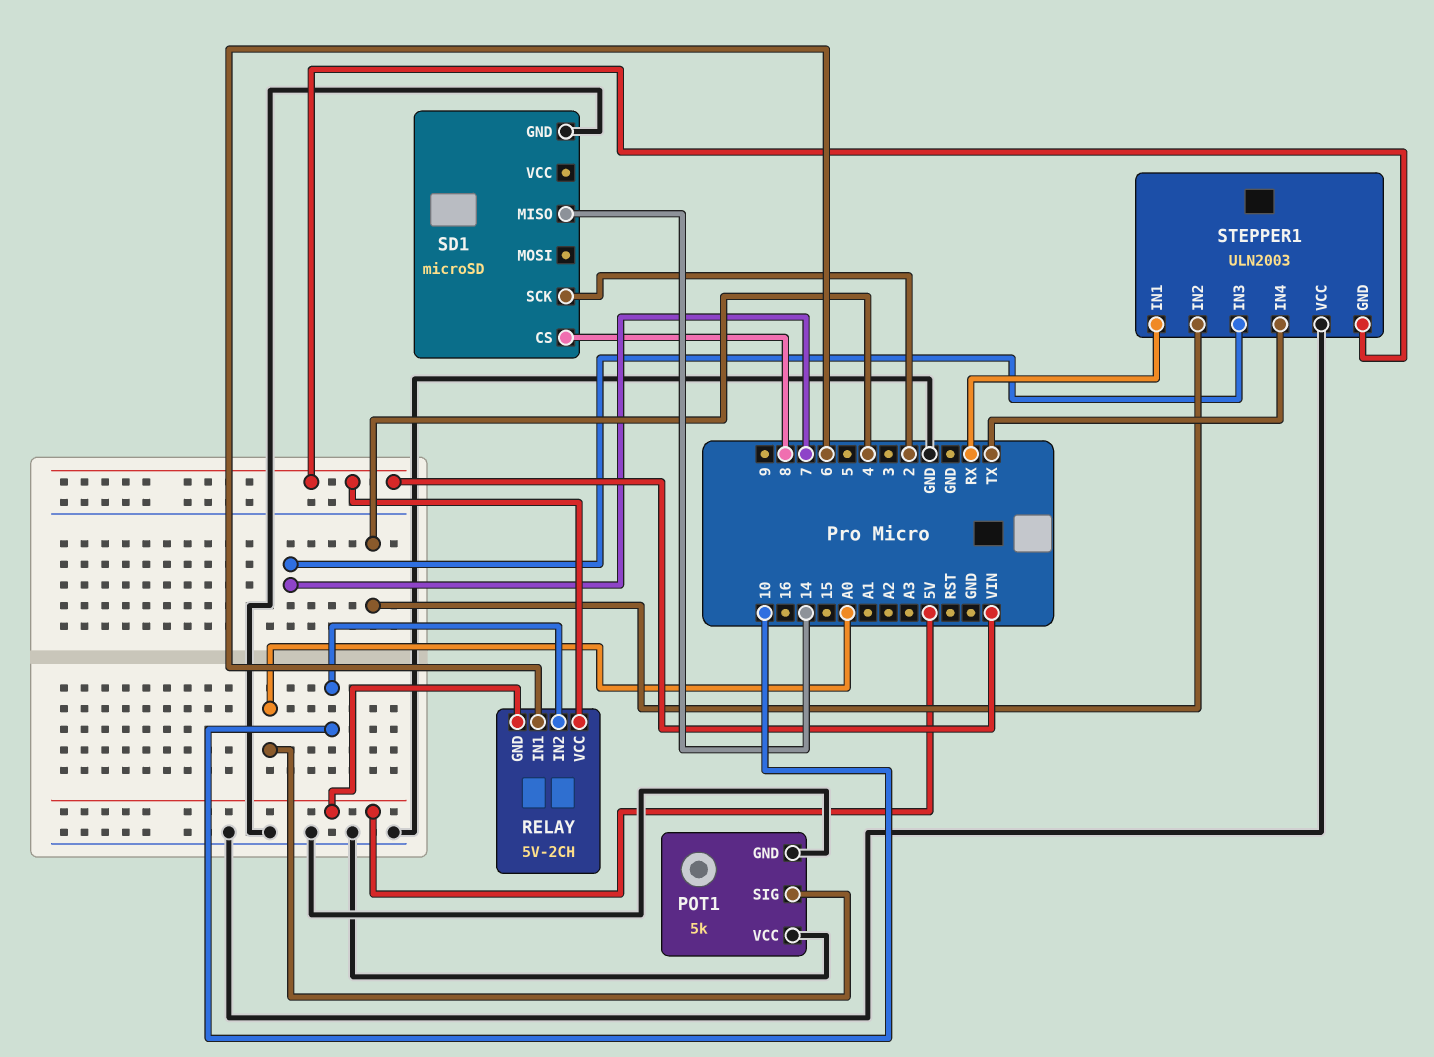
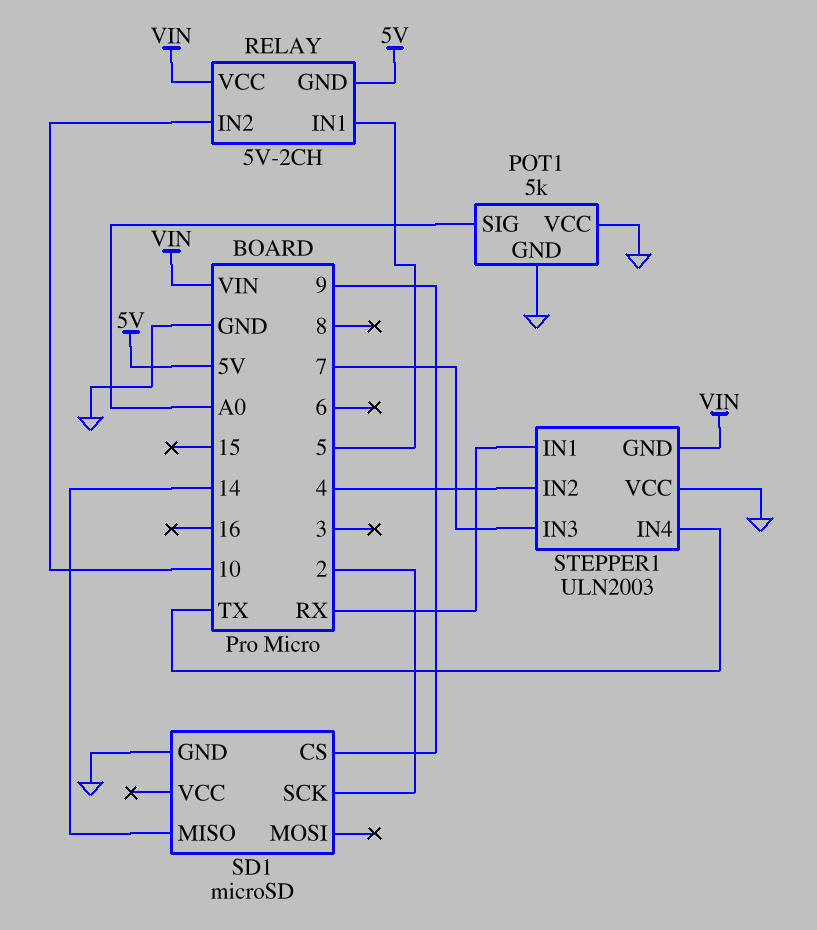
RELAY pin IN1: 6 -> 5
SD1 pin CS: 8 -> 9

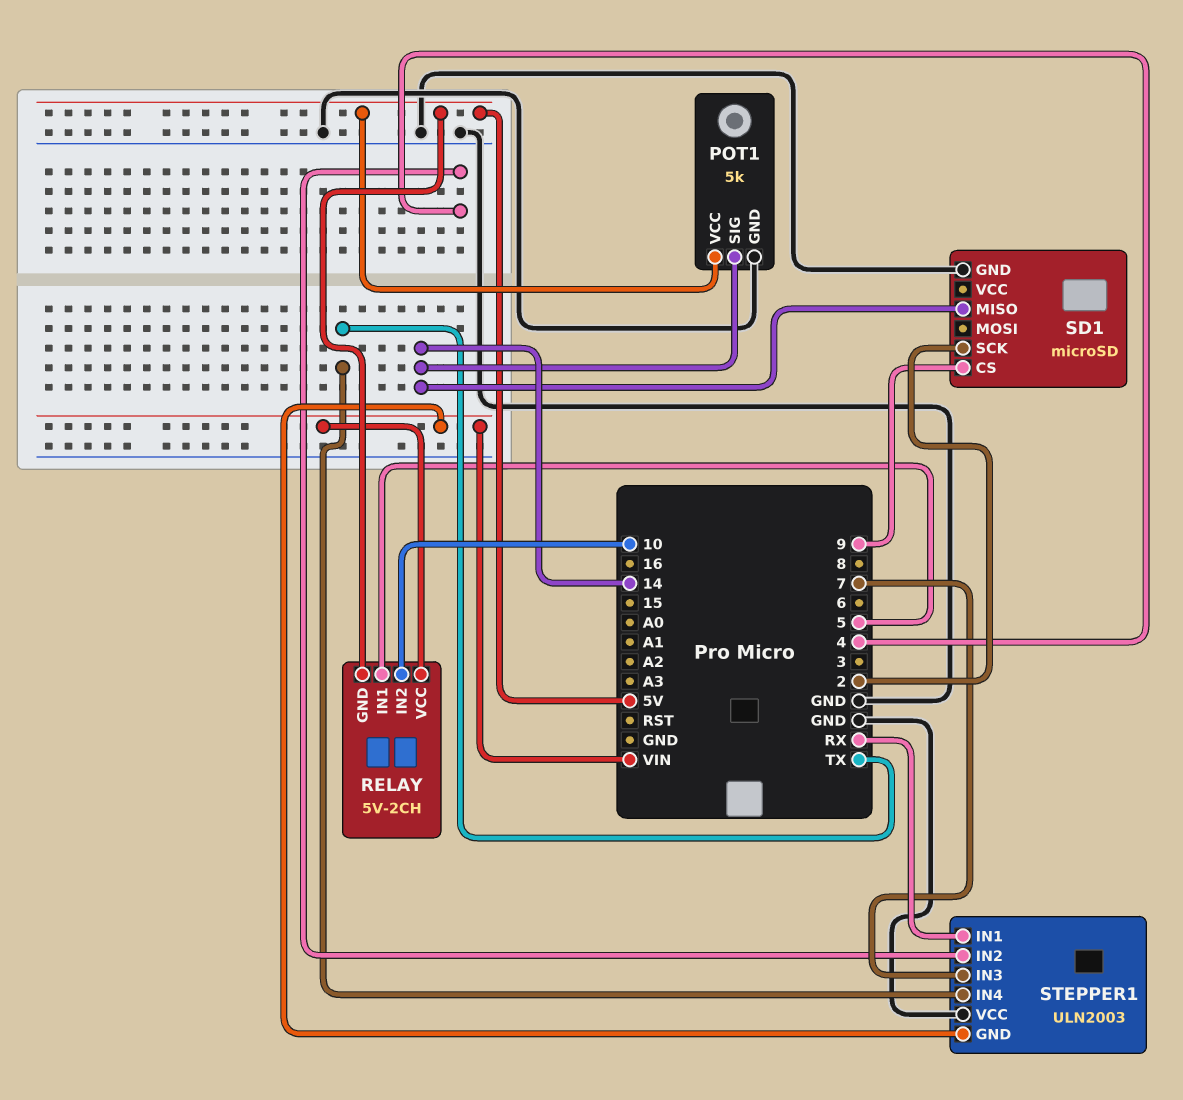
POT1 pin SIG: A0 -> 14
POT1 pin VCC: GND -> 5V

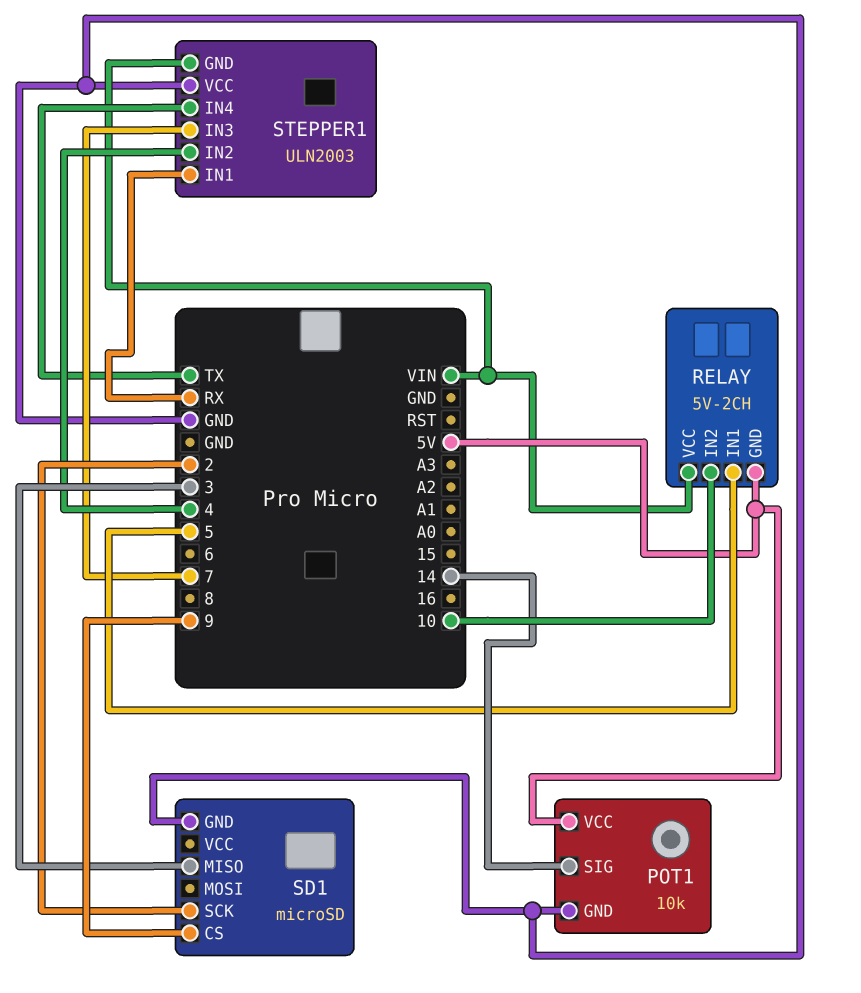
POT1: 5k -> 10k
SD1 pin MISO: 14 -> 3

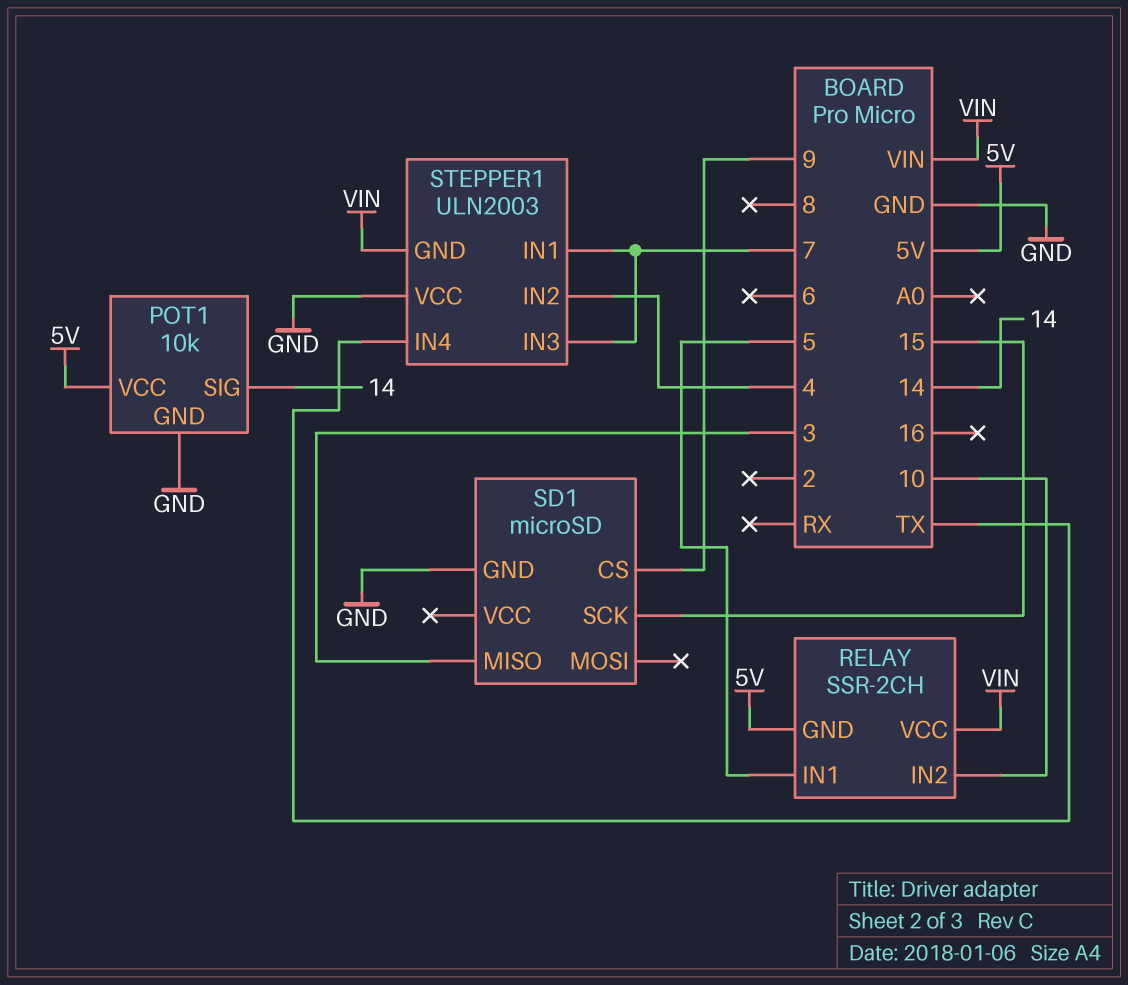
RELAY: 5V-2CH -> SSR-2CH
SD1 pin SCK: 2 -> 15
STEPPER1 pin IN1: RX -> 7

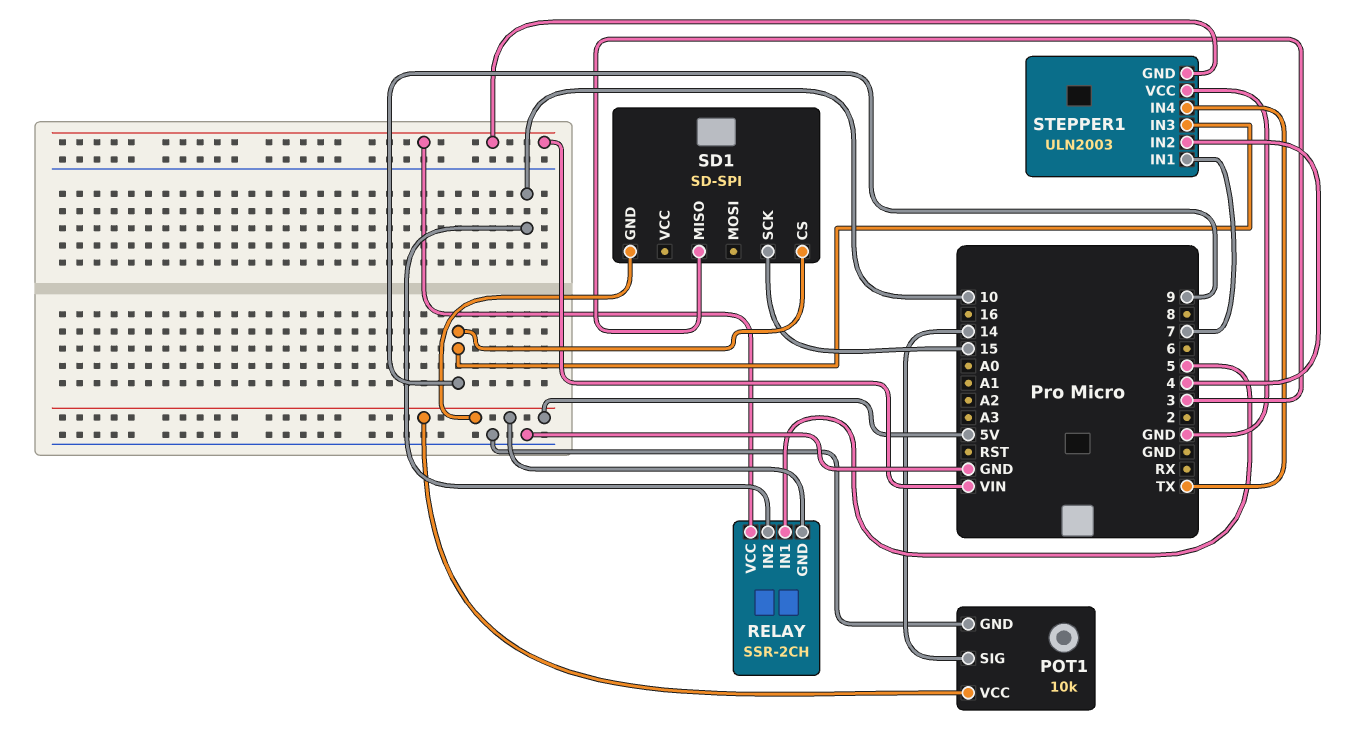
SD1: microSD -> SD-SPI
SD1 pin GND: GND -> 5V
STEPPER1 pin IN3: 7 -> 9

